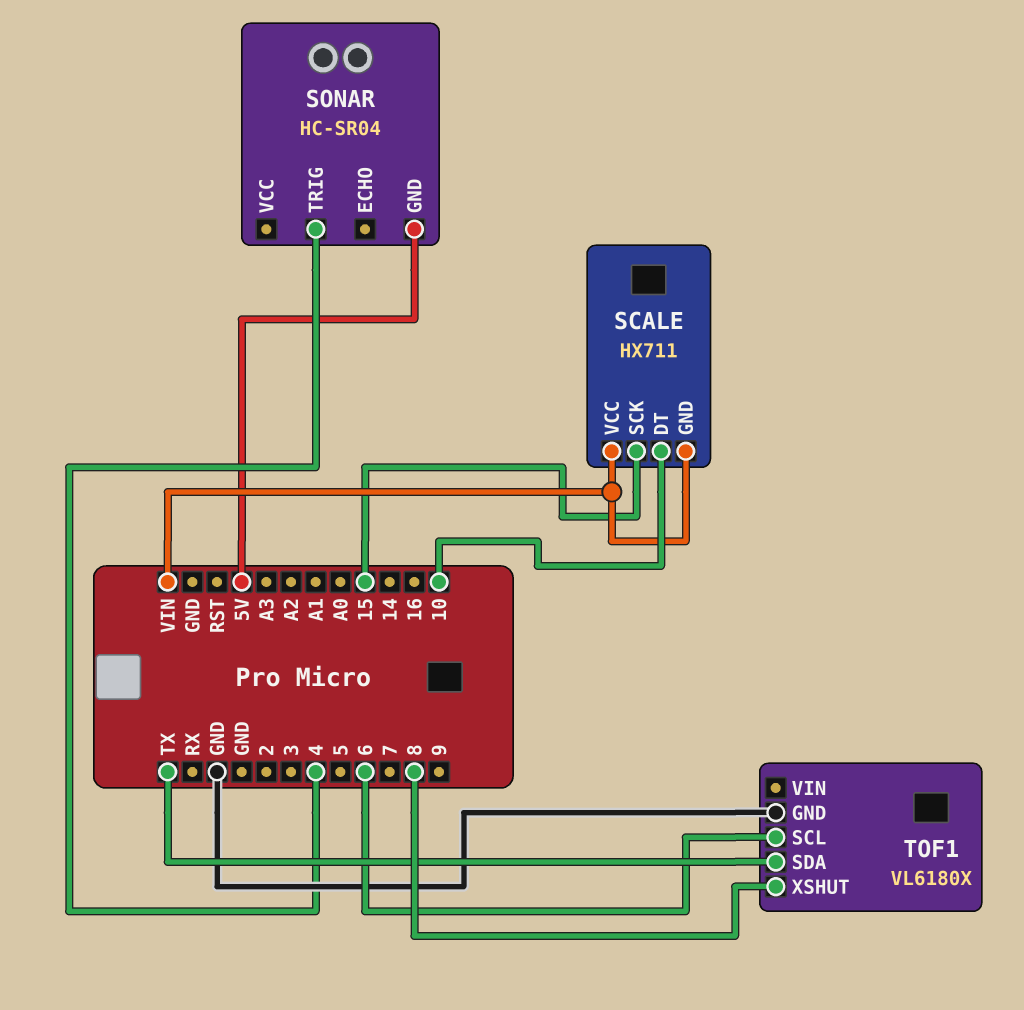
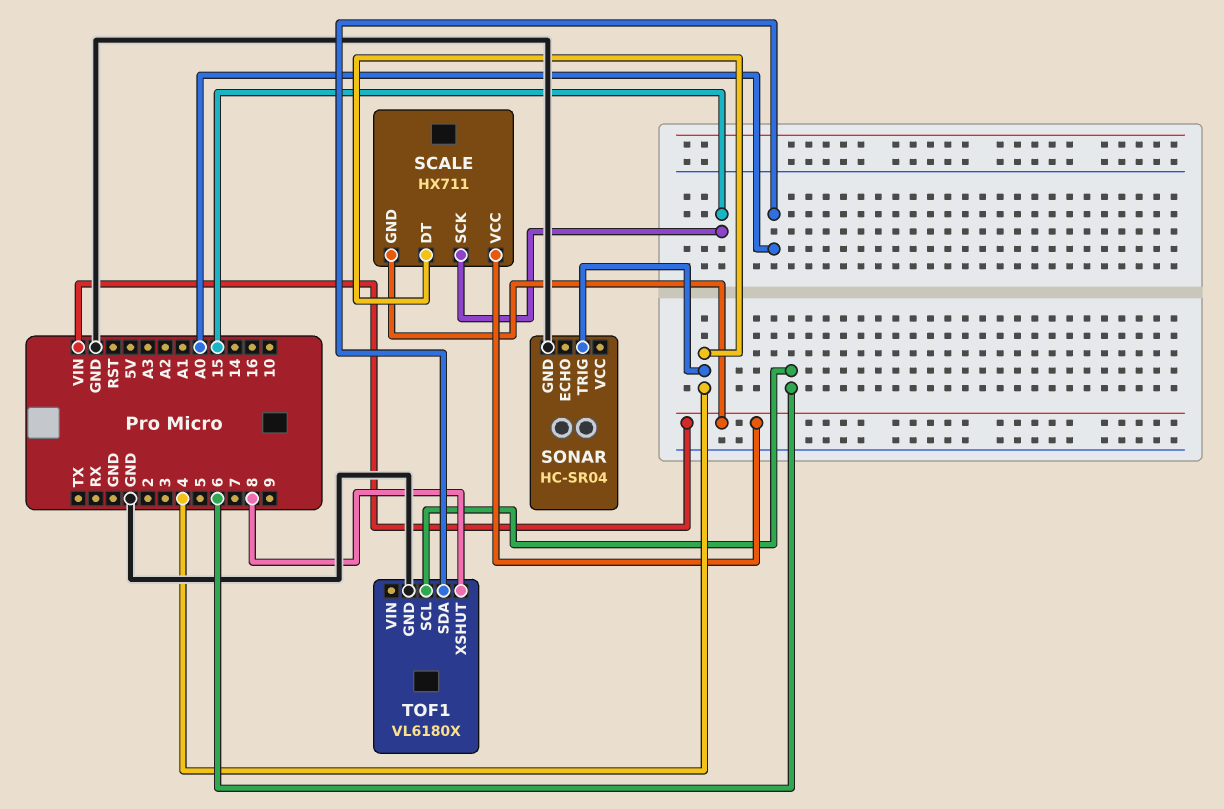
SCALE pin DT: 10 -> 4
SONAR pin GND: 5V -> GND
TOF1 pin SDA: TX -> A0

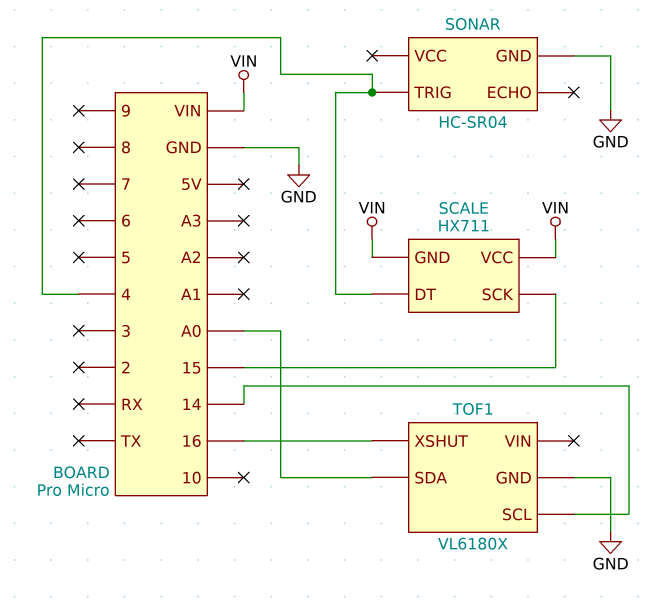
TOF1 pin SCL: 6 -> 14
TOF1 pin XSHUT: 8 -> 16

